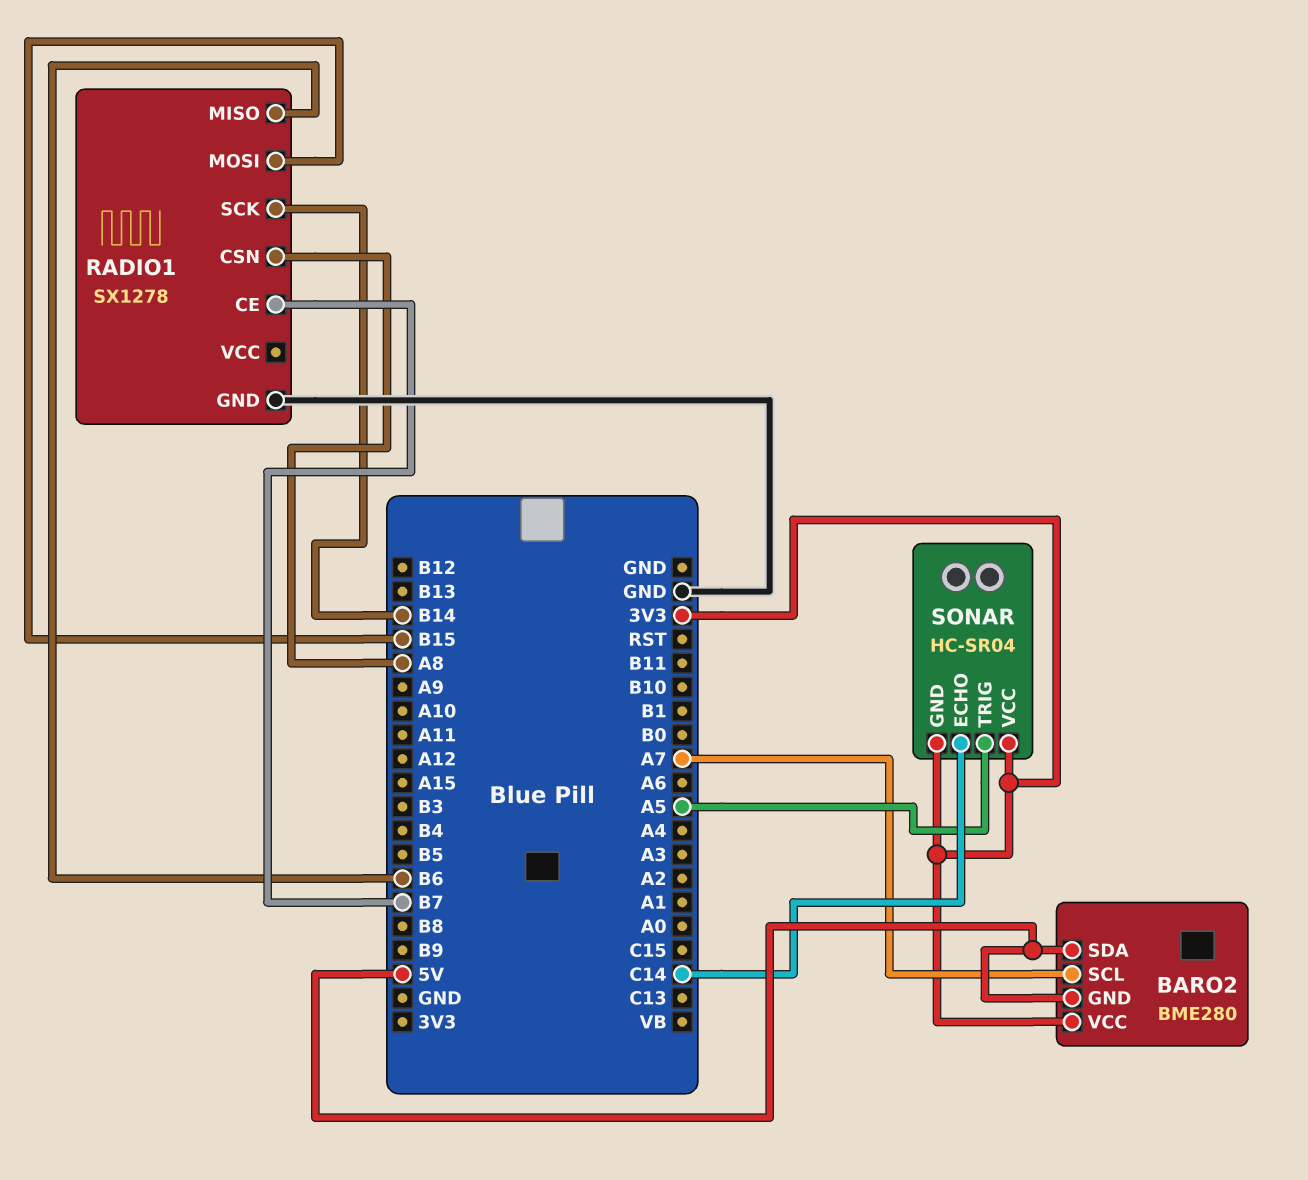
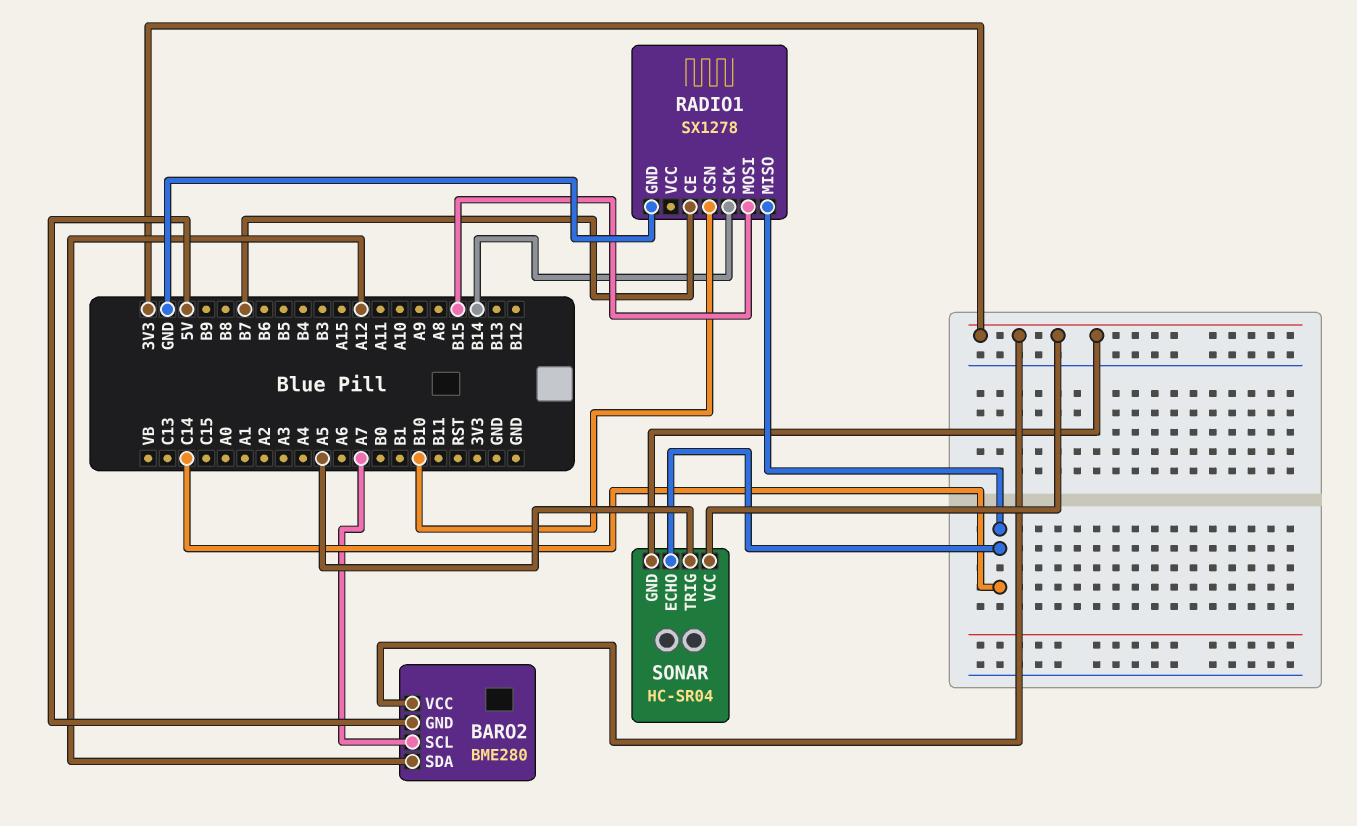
BARO2 pin SDA: 5V -> A12
RADIO1 pin CSN: A8 -> B10
RADIO1 pin MISO: B6 -> C14

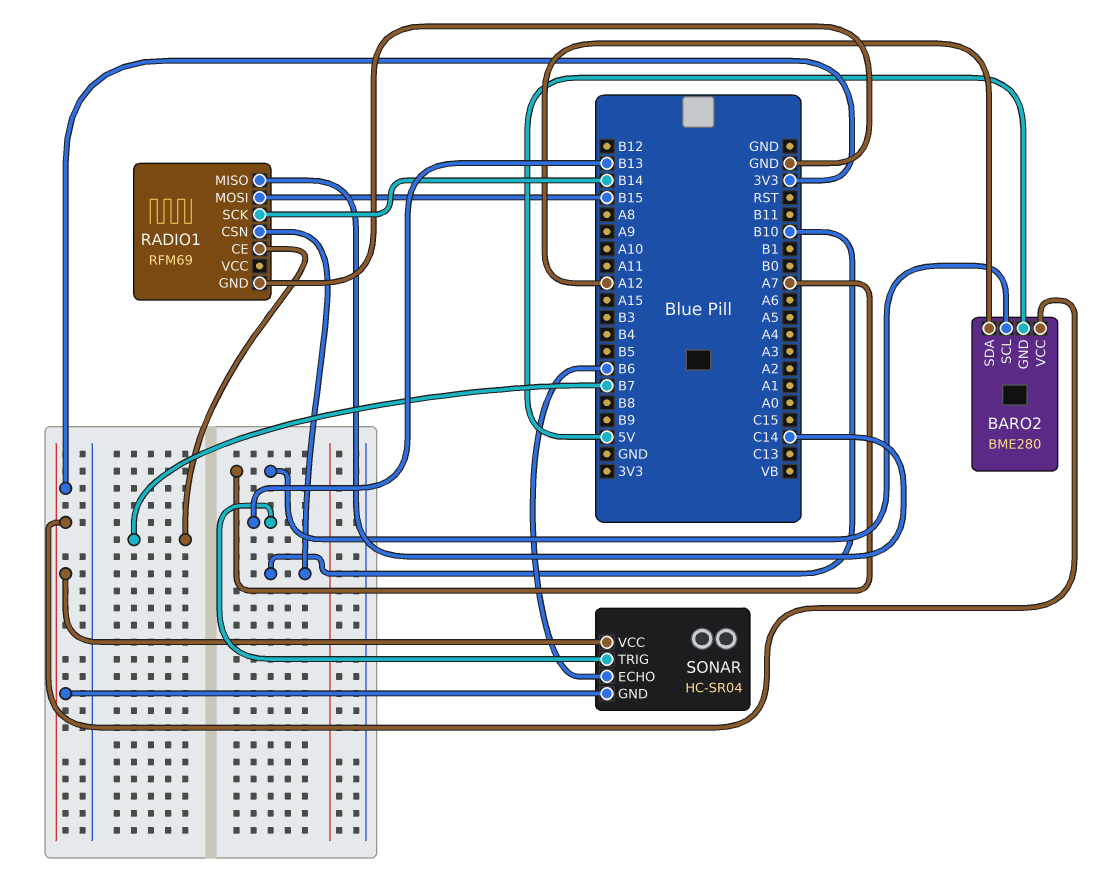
RADIO1: SX1278 -> RFM69
SONAR pin ECHO: C14 -> B6
SONAR pin TRIG: A5 -> B13

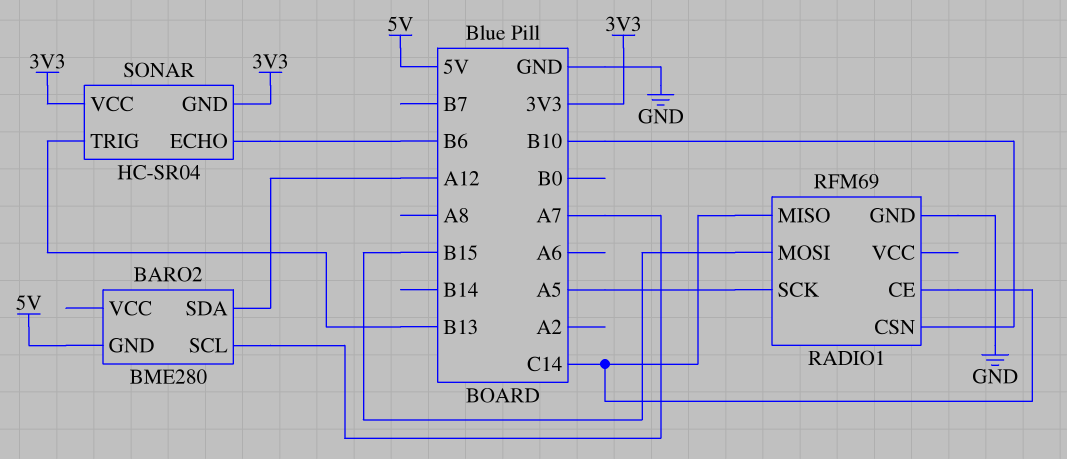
BARO2 pin VCC: 3V3 -> none
RADIO1 pin CE: B7 -> C14
RADIO1 pin SCK: B14 -> A5

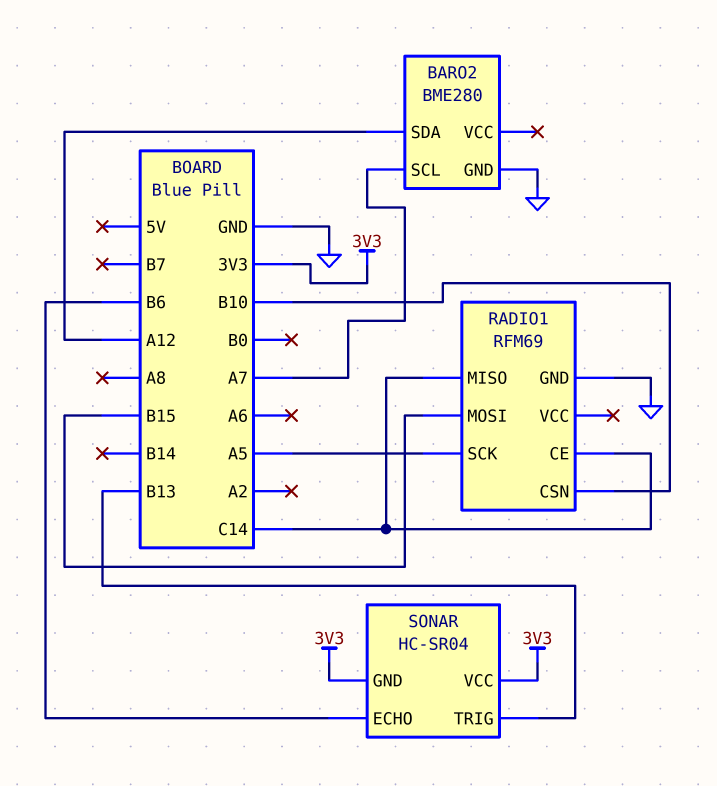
BARO2 pin GND: 5V -> GND

